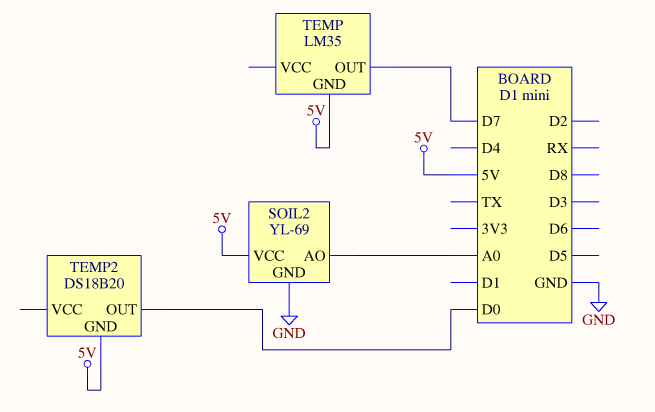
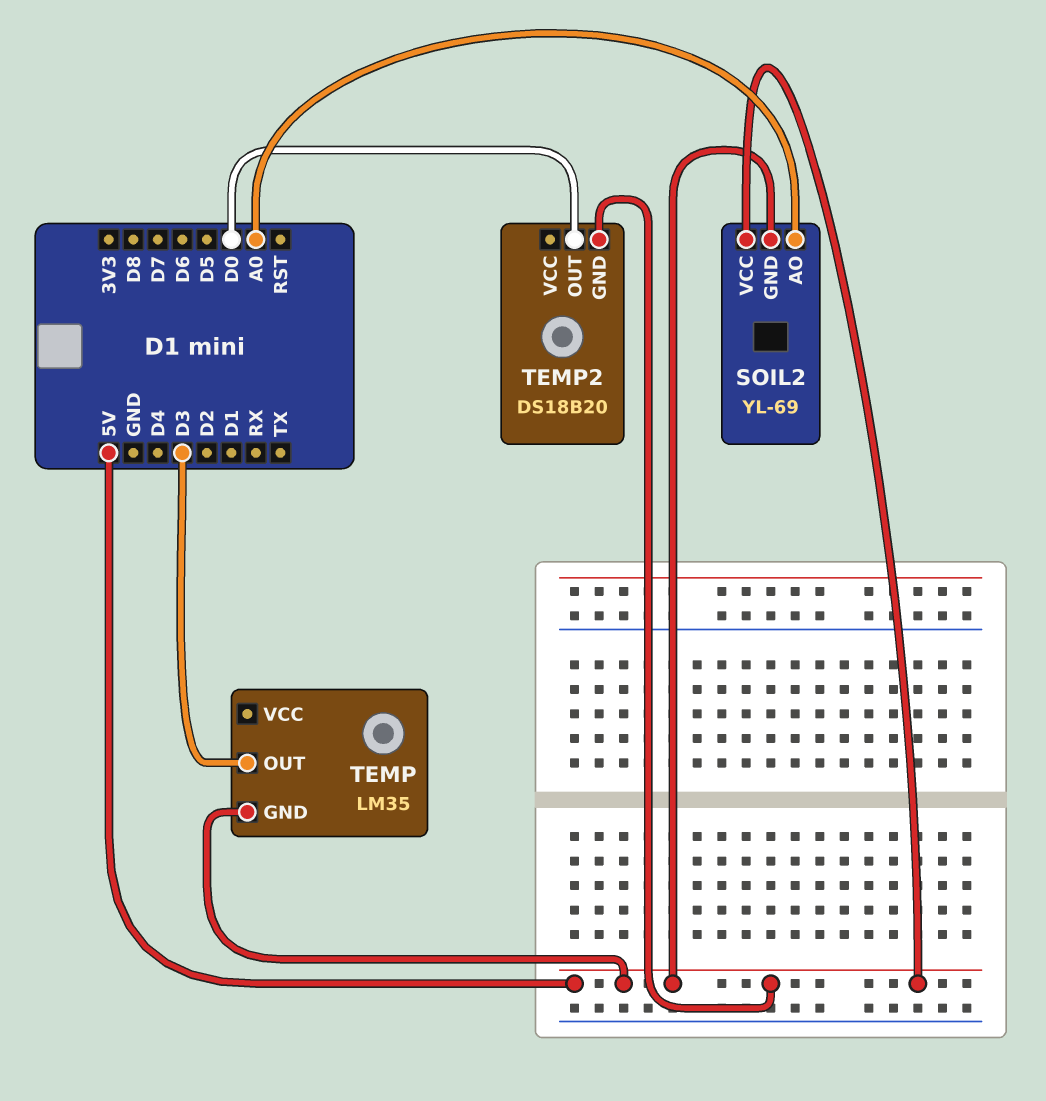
SOIL2 pin GND: GND -> 5V
TEMP pin OUT: D7 -> D3

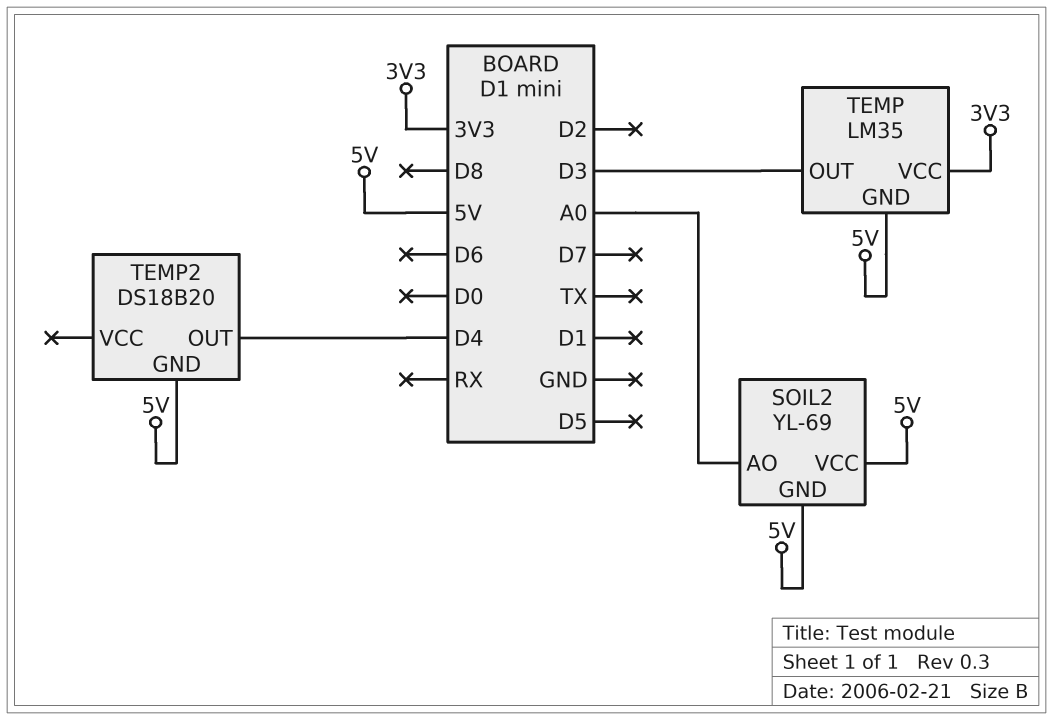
TEMP pin VCC: none -> 3V3
TEMP2 pin OUT: D0 -> D4

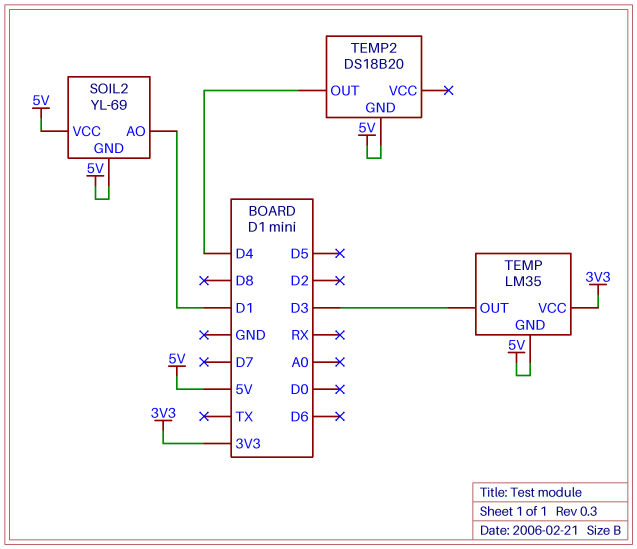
SOIL2 pin AO: A0 -> D1

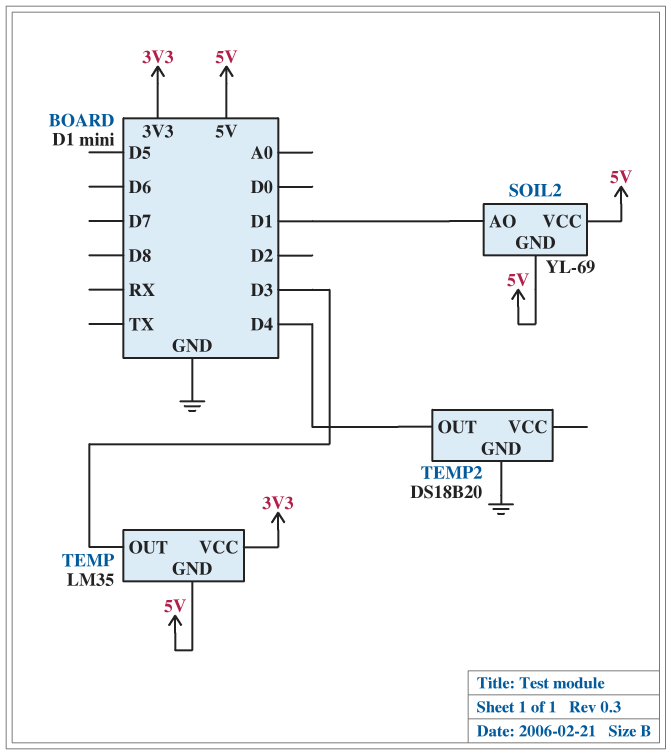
TEMP2 pin GND: 5V -> GND

